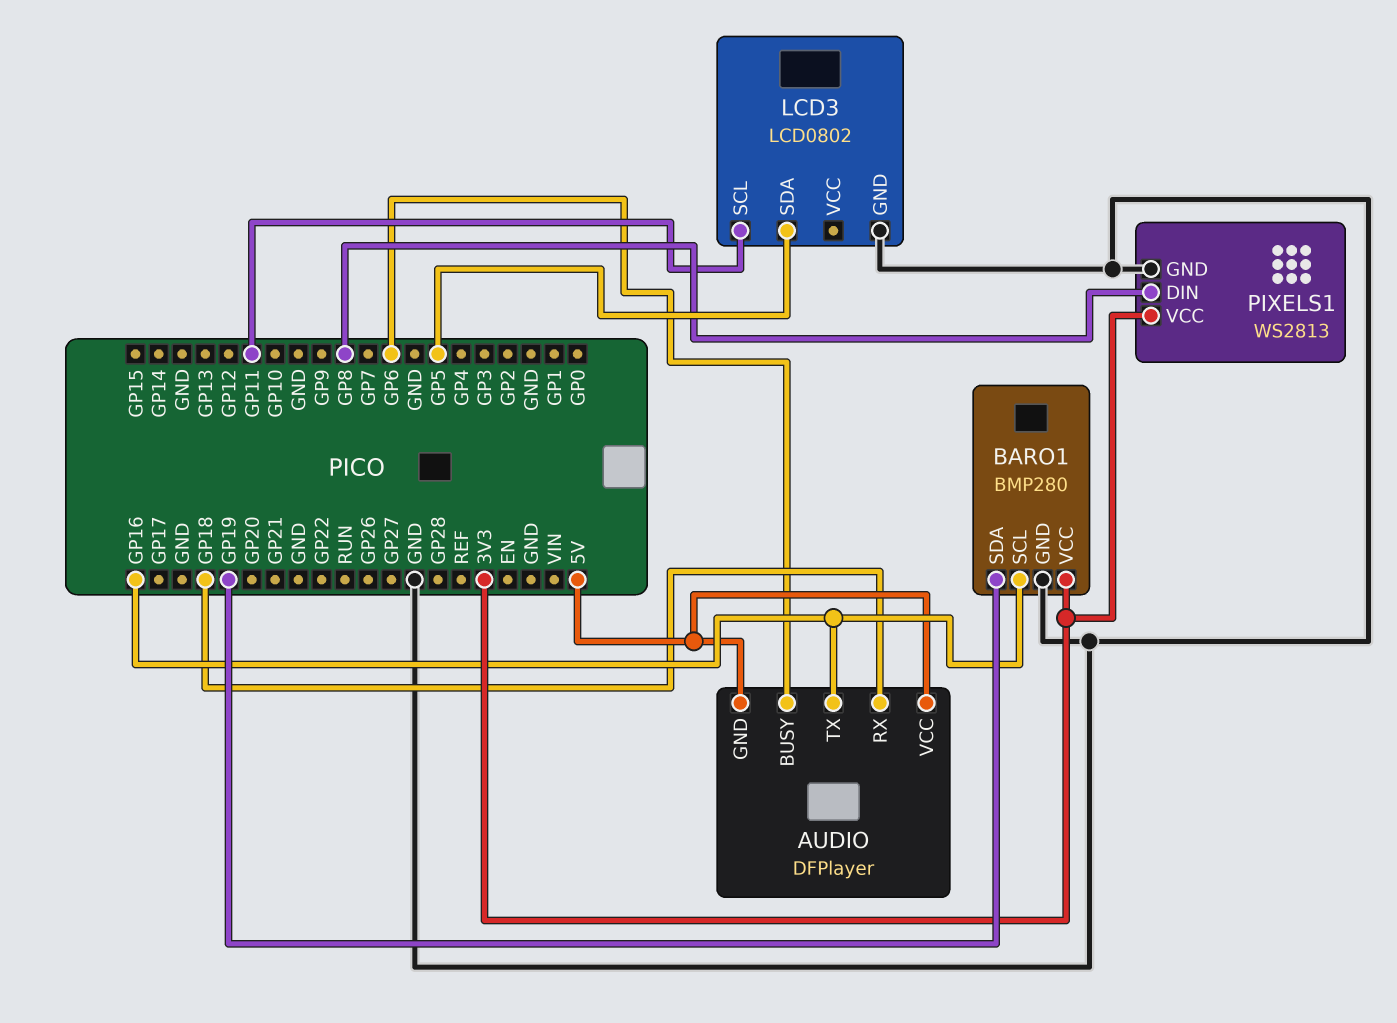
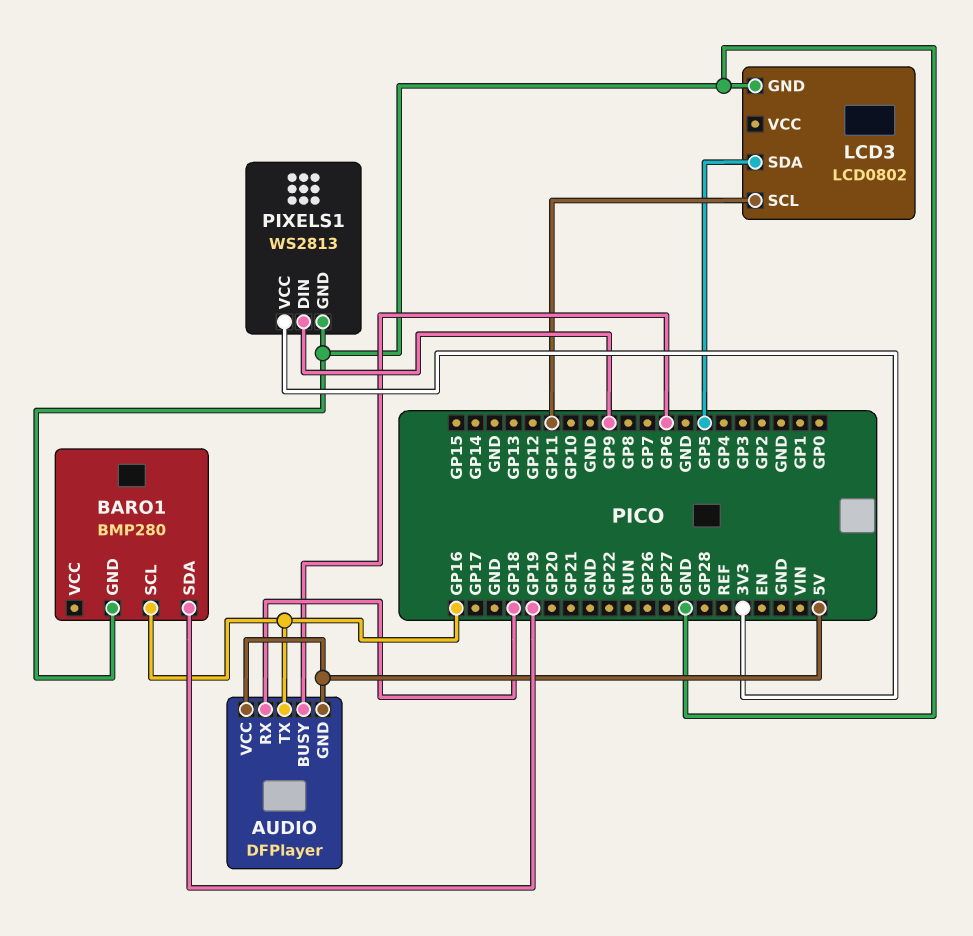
BARO1 pin VCC: 3V3 -> none
PIXELS1 pin DIN: GP8 -> GP9

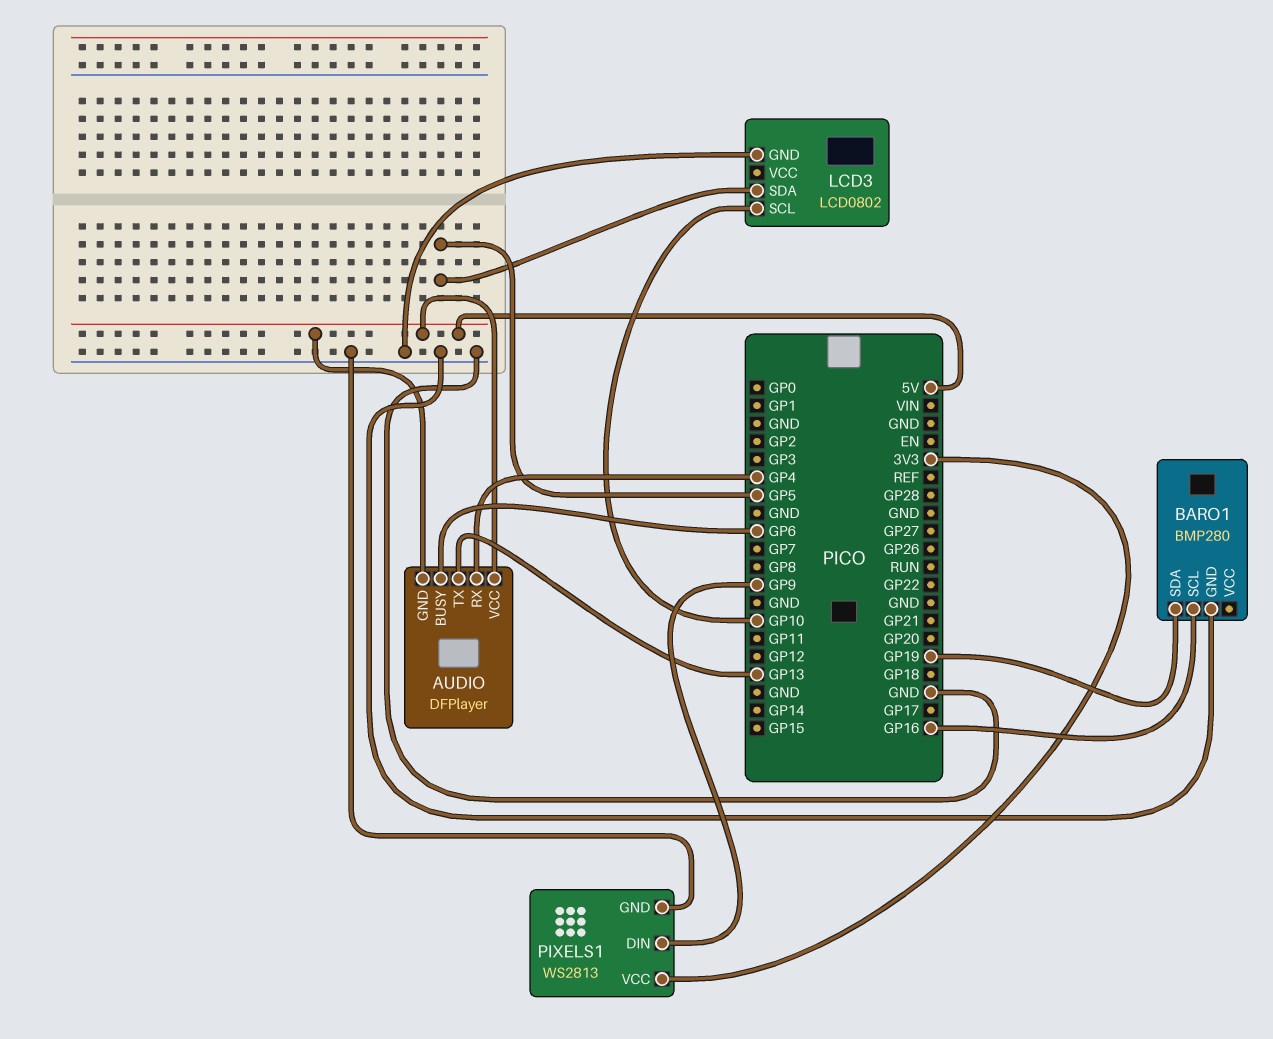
AUDIO pin RX: GP18 -> GP4
AUDIO pin TX: GP16 -> GP13
LCD3 pin SCL: GP11 -> GP10

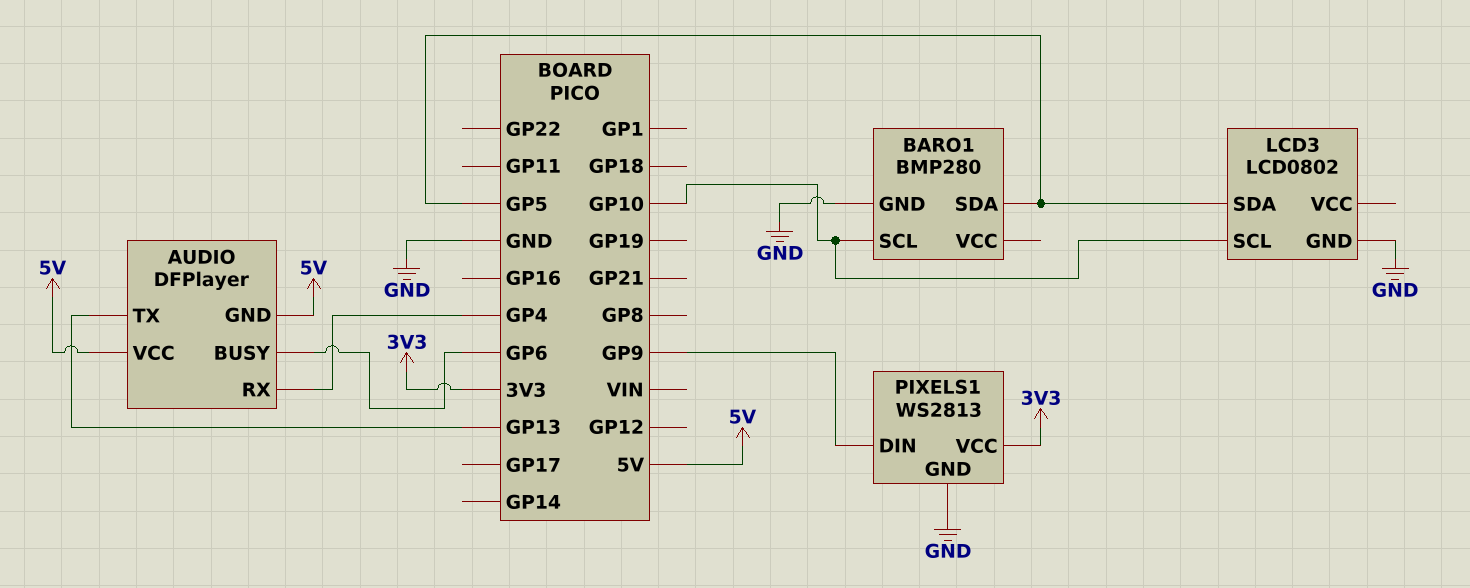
BARO1 pin SCL: GP16 -> GP10
BARO1 pin SDA: GP19 -> GP5

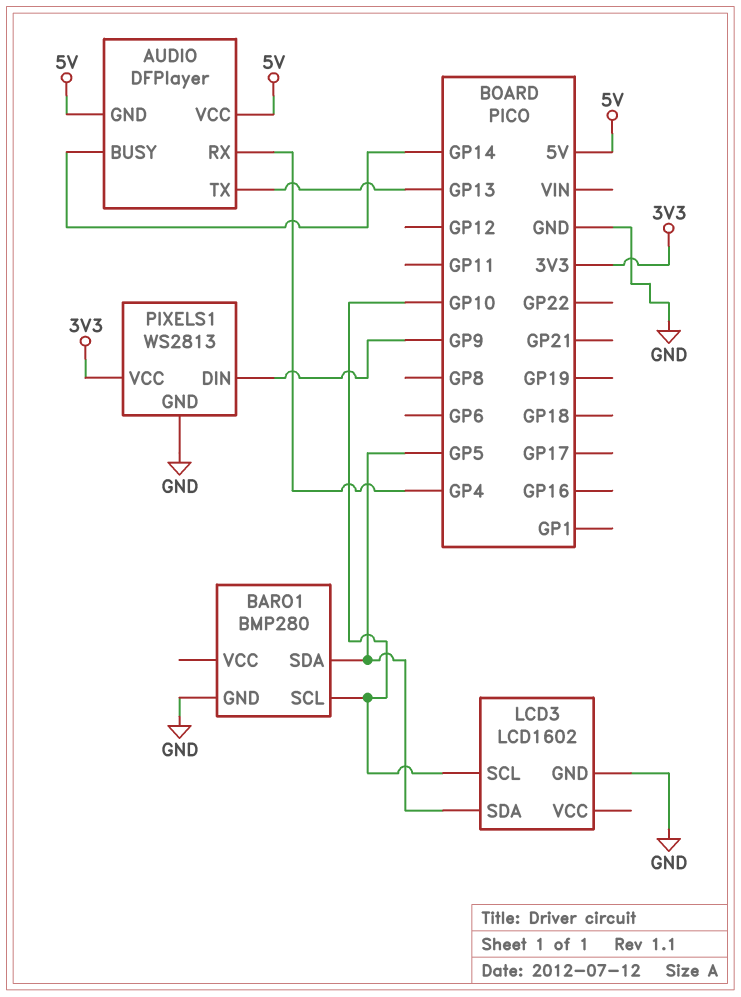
AUDIO pin BUSY: GP6 -> GP14
LCD3: LCD0802 -> LCD1602

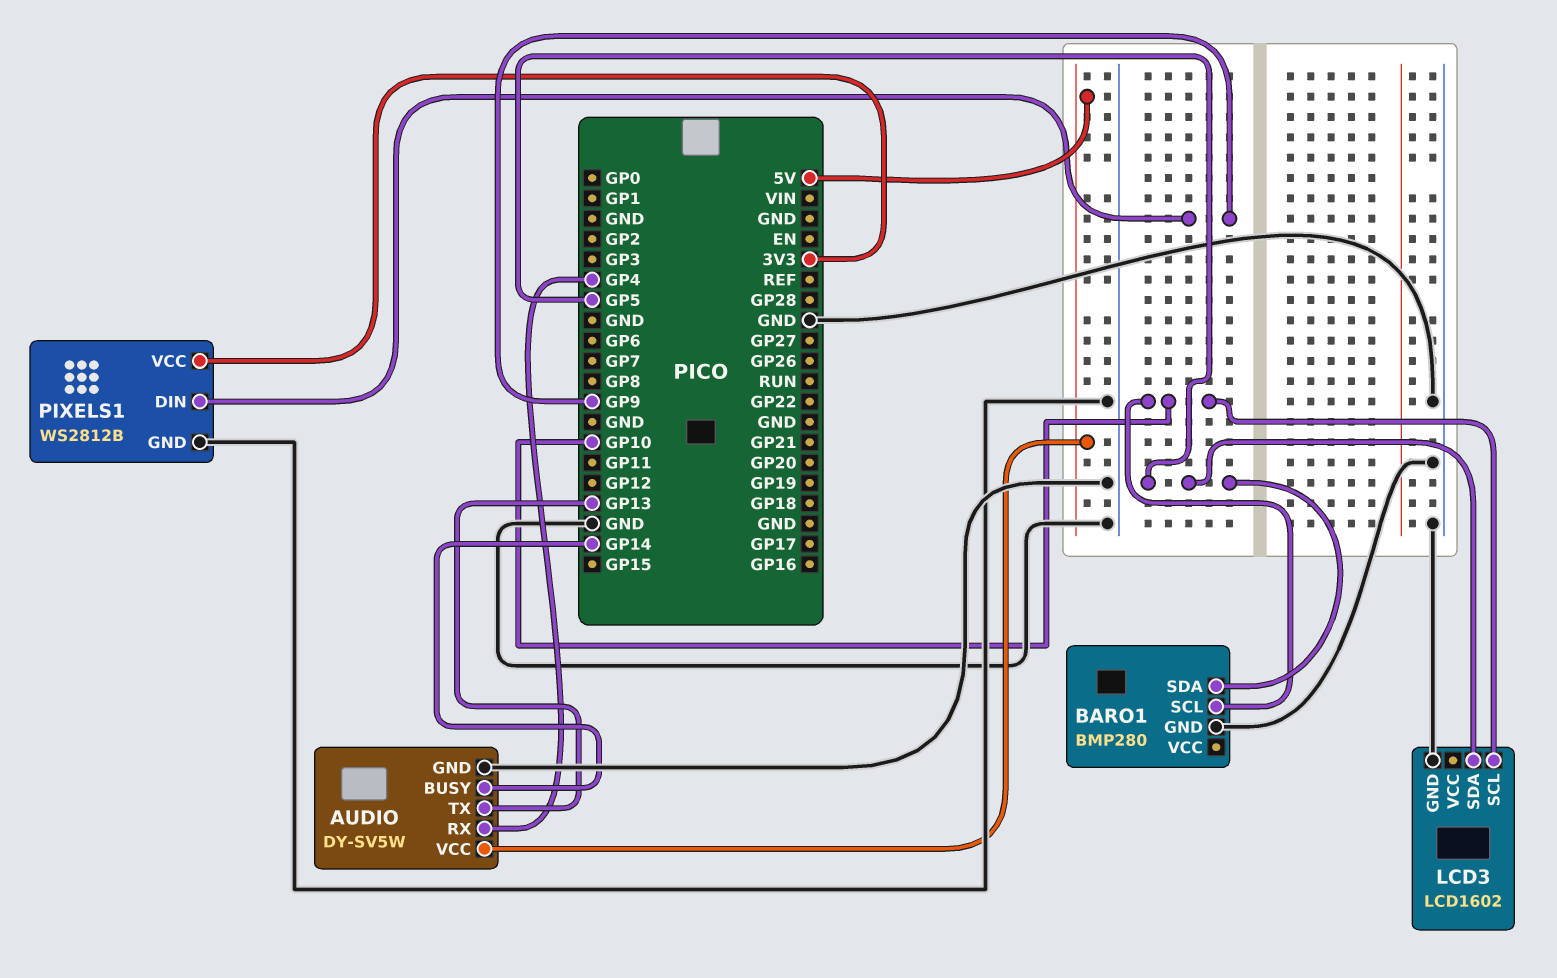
AUDIO: DFPlayer -> DY-SV5W
AUDIO pin GND: 5V -> GND
PIXELS1: WS2813 -> WS2812B

